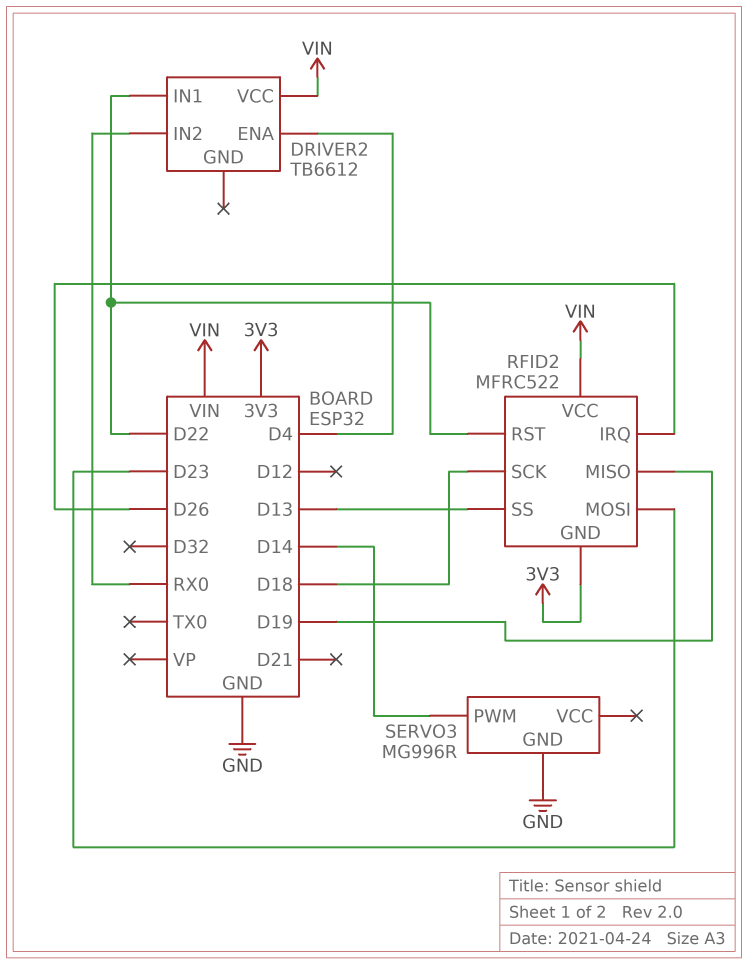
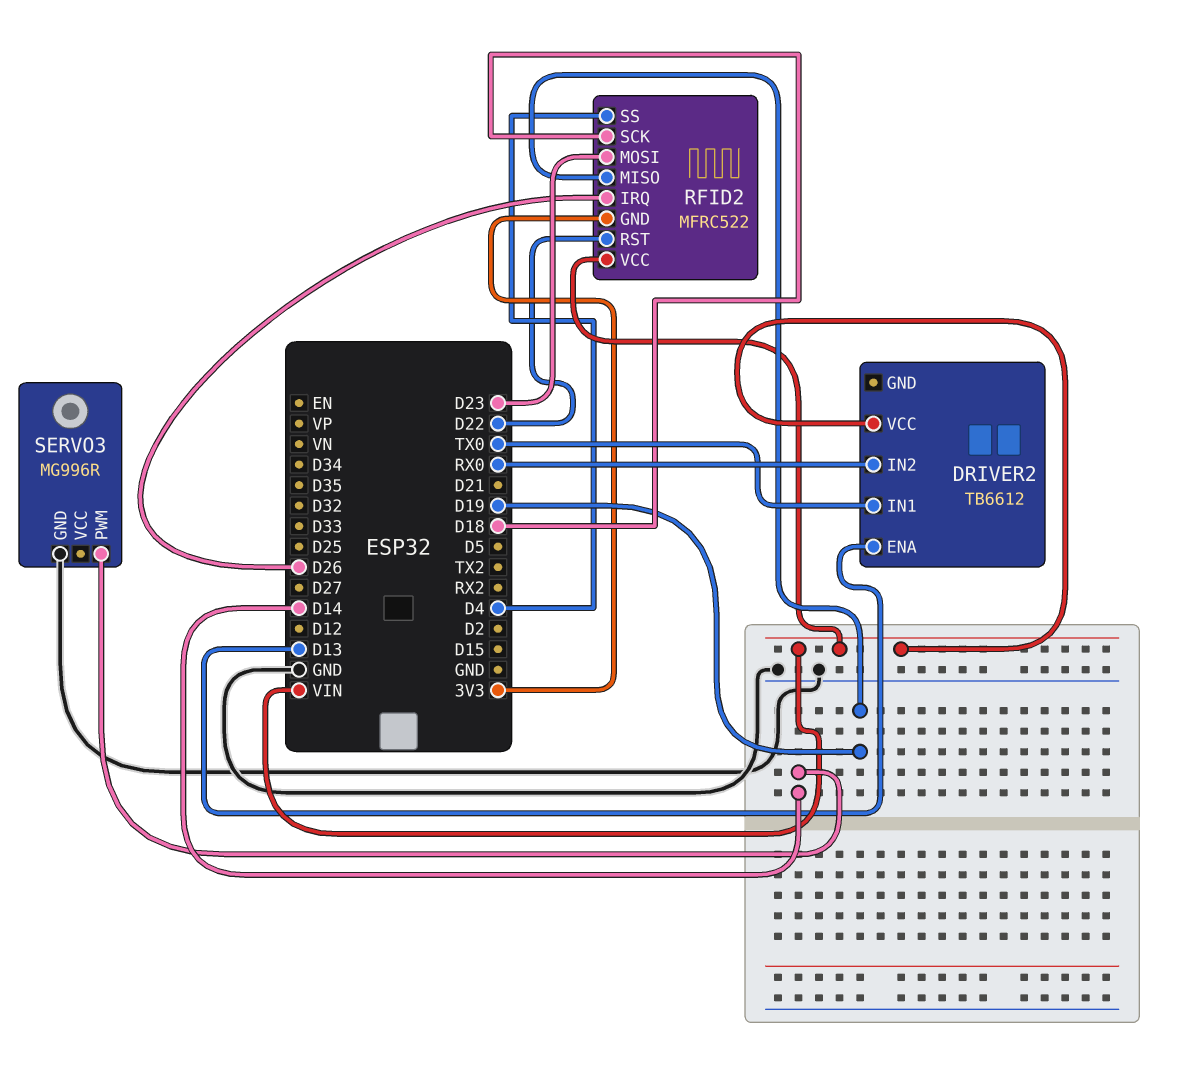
DRIVER2 pin ENA: D4 -> D13
DRIVER2 pin IN1: D22 -> TX0
RFID2 pin SS: D13 -> D4

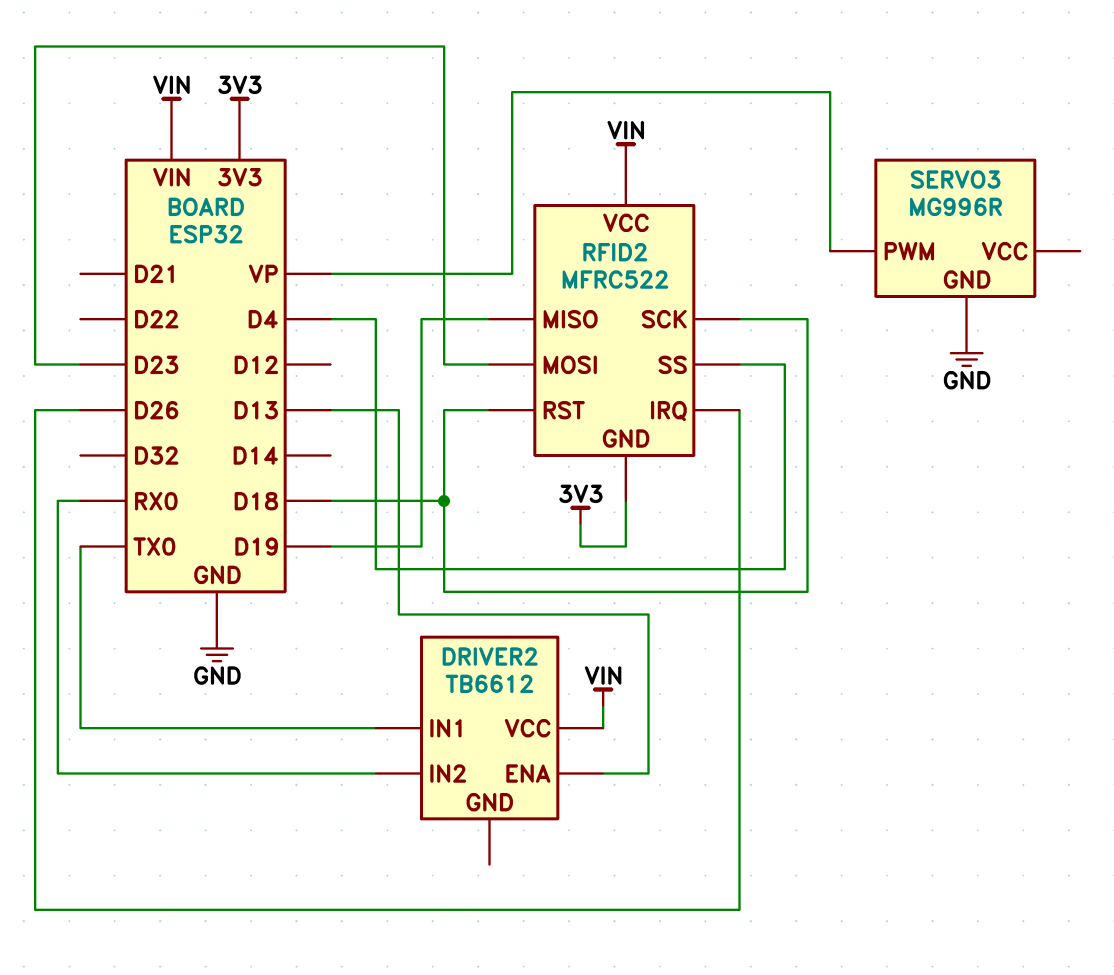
RFID2 pin RST: D22 -> D18
SERVO3 pin PWM: D14 -> VP

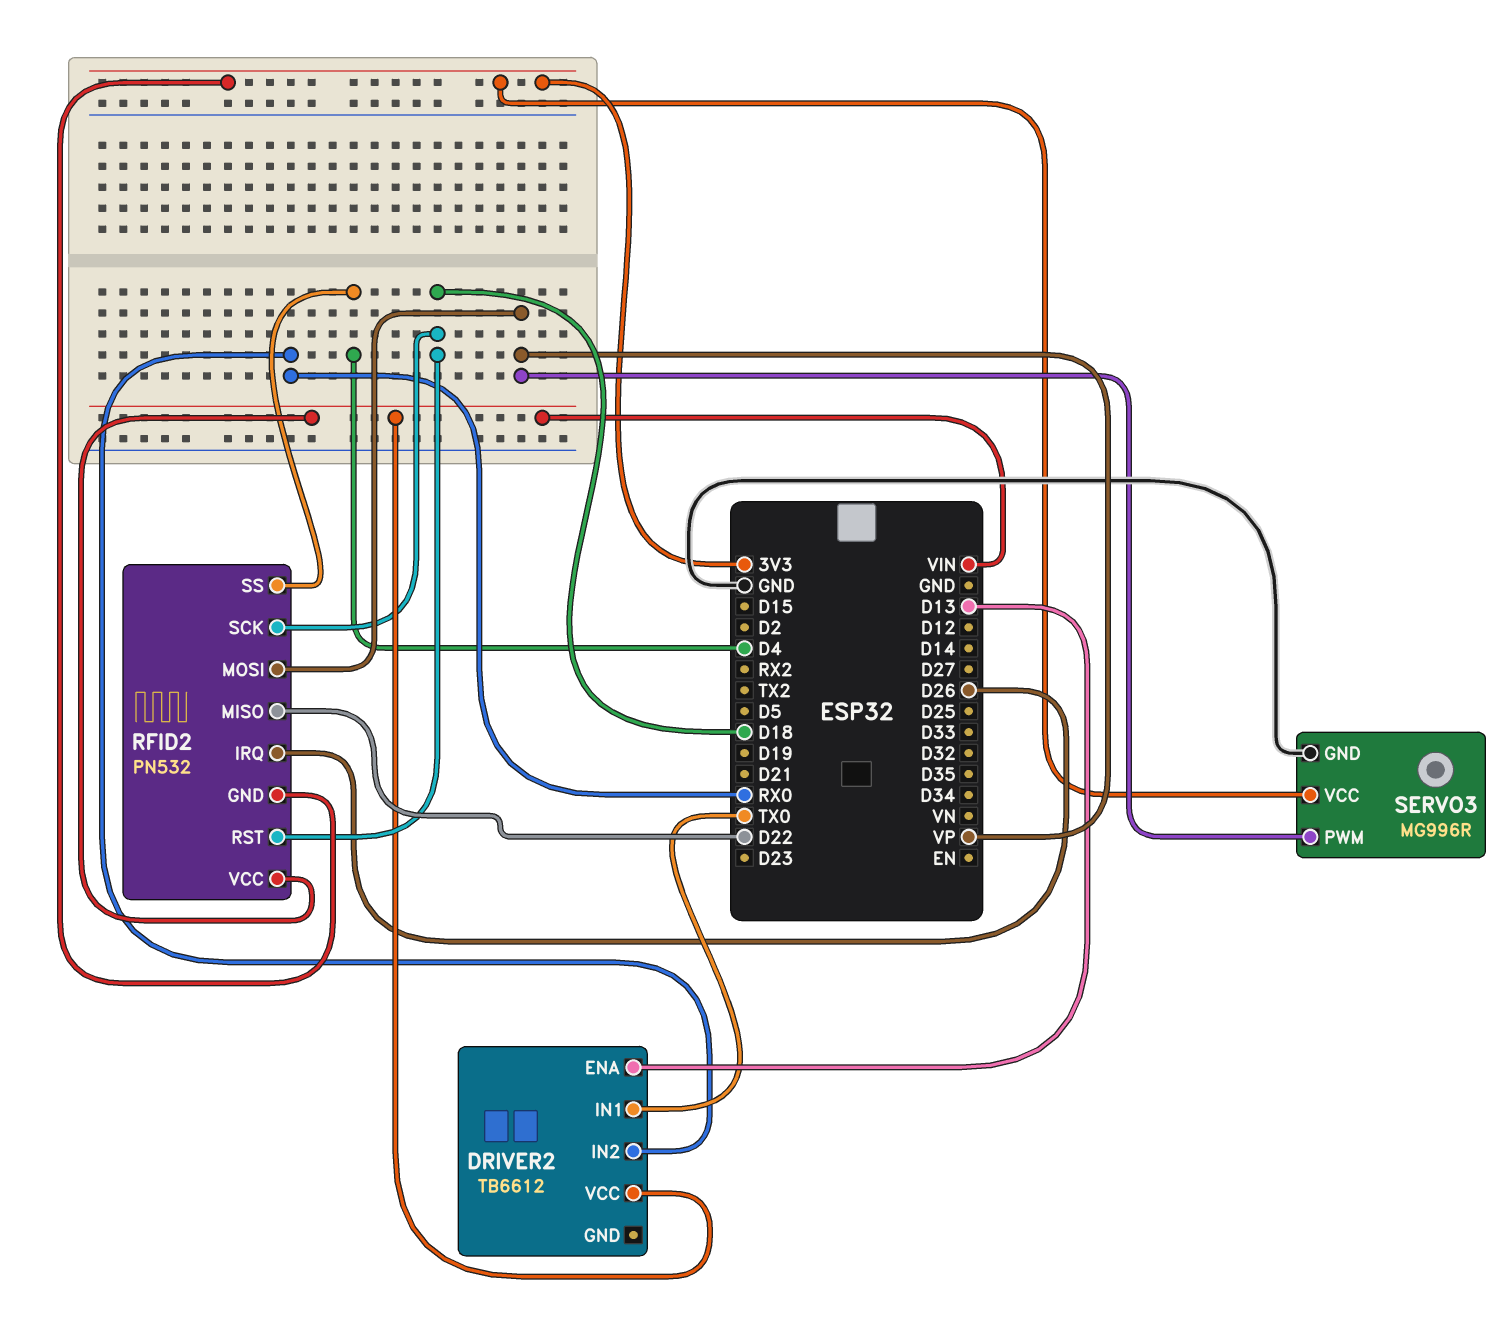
RFID2: MFRC522 -> PN532
RFID2 pin MISO: D19 -> D22
RFID2 pin MOSI: D23 -> VP
SERVO3 pin VCC: none -> 3V3

